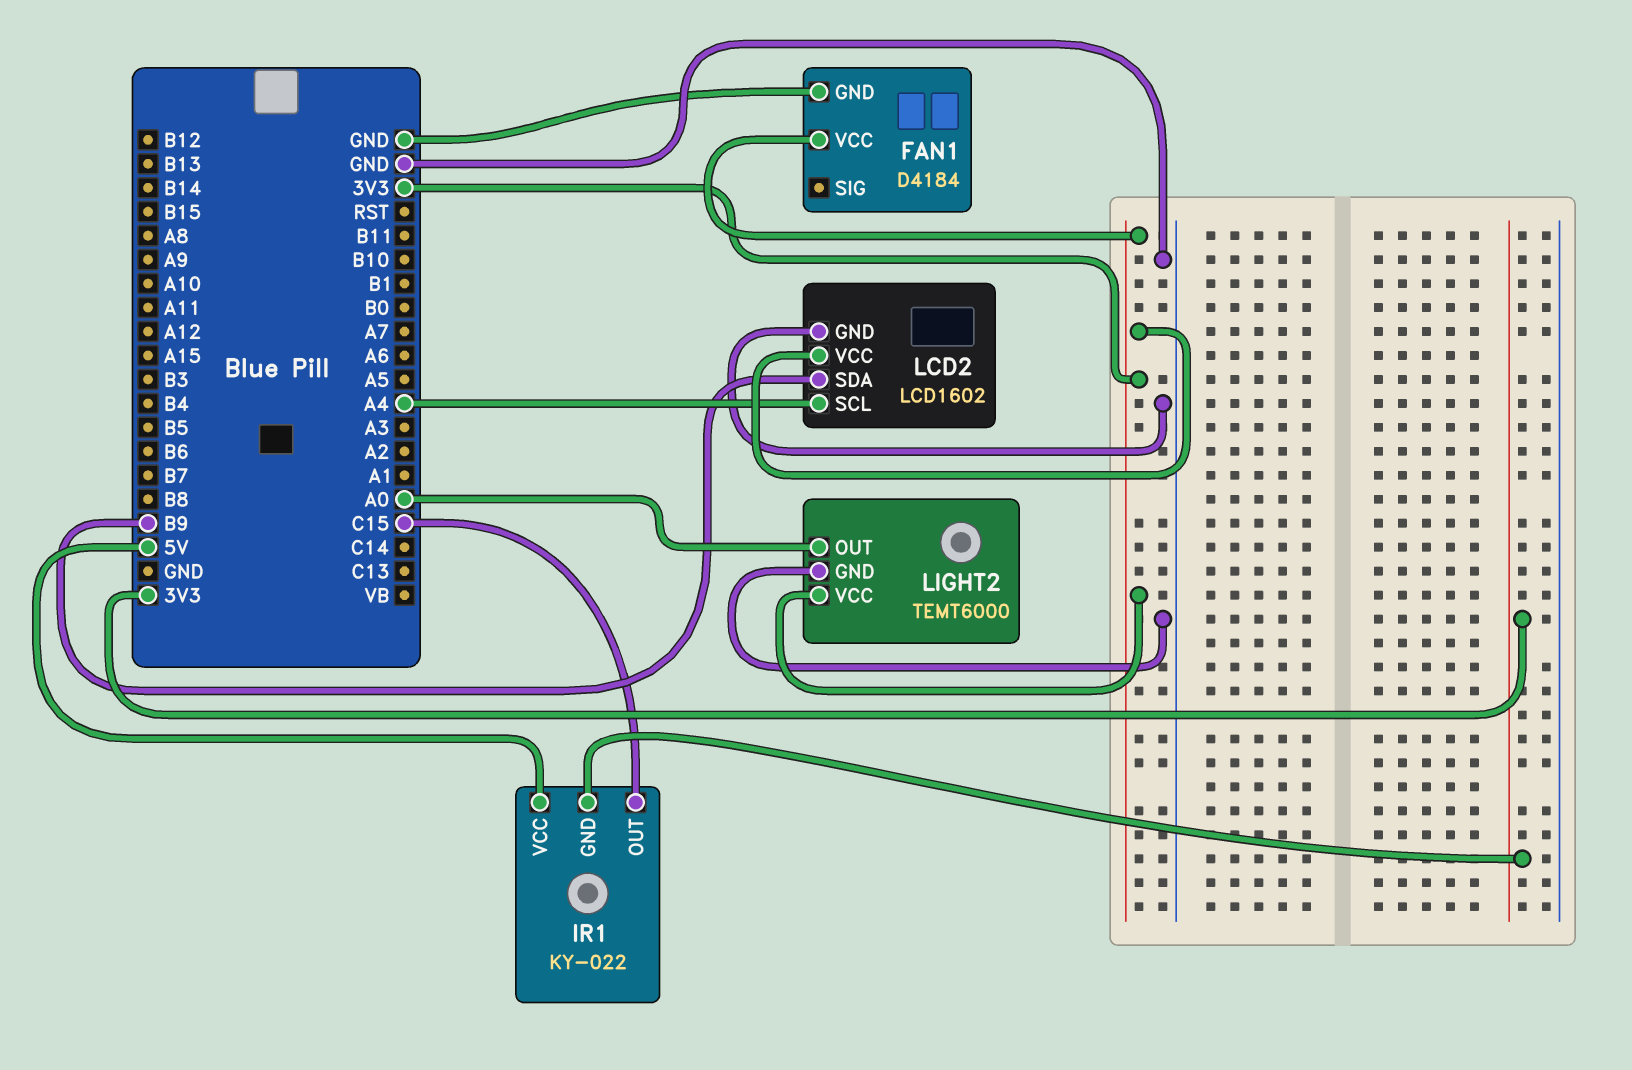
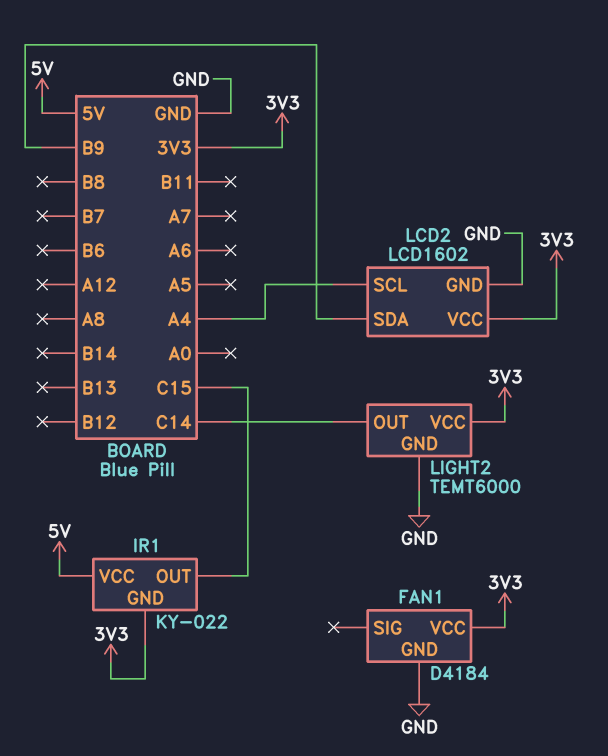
LIGHT2 pin OUT: A0 -> C14

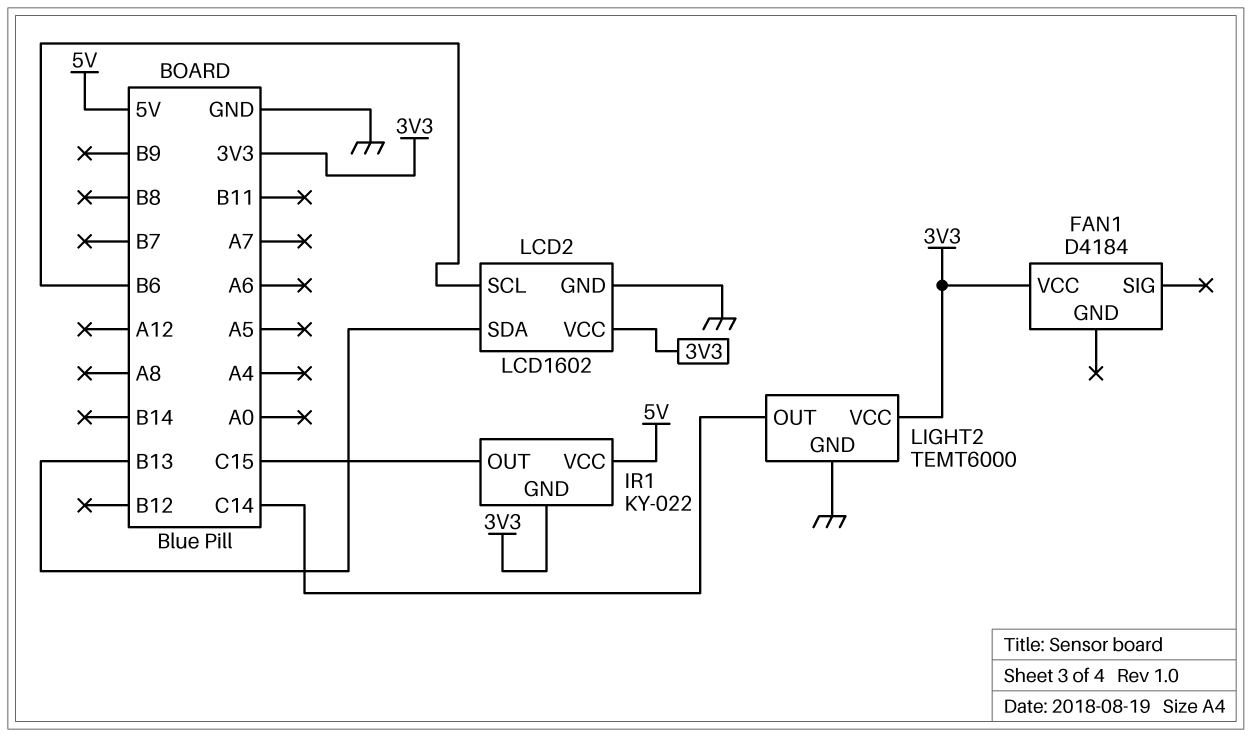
FAN1 pin GND: GND -> none
LCD2 pin SCL: A4 -> B6
LCD2 pin SDA: B9 -> B13

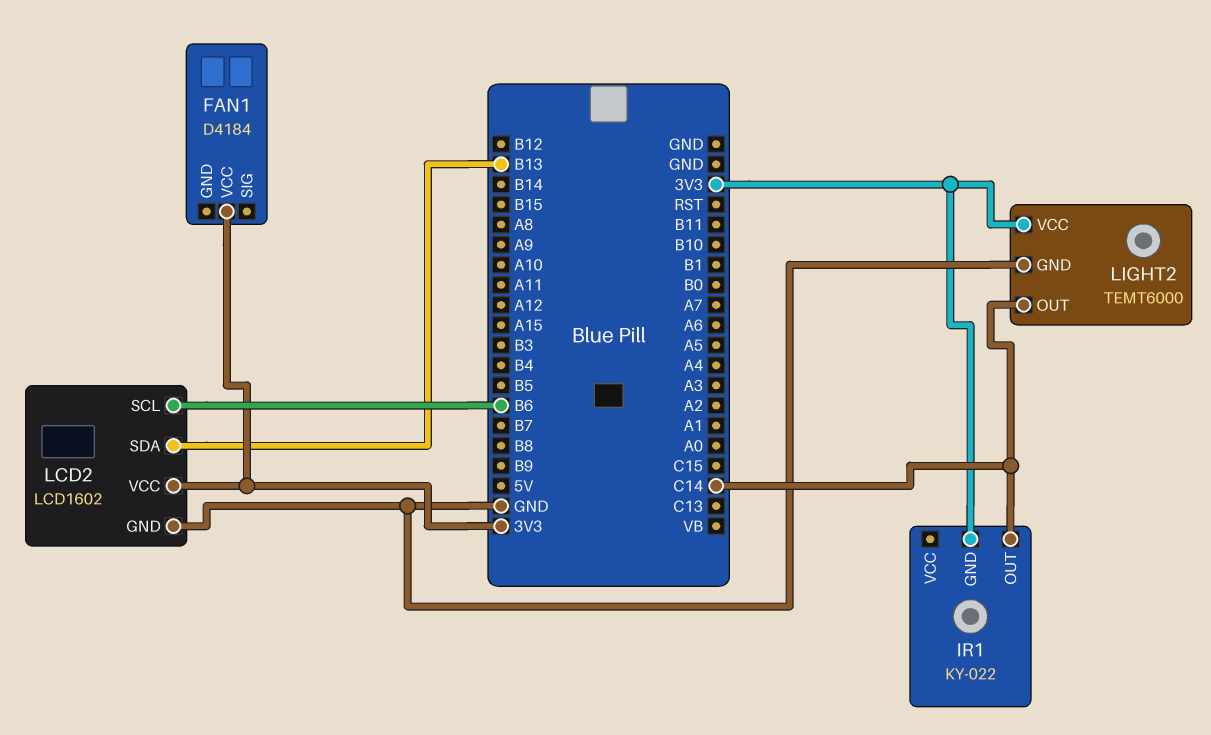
IR1 pin OUT: C15 -> C14
IR1 pin VCC: 5V -> none

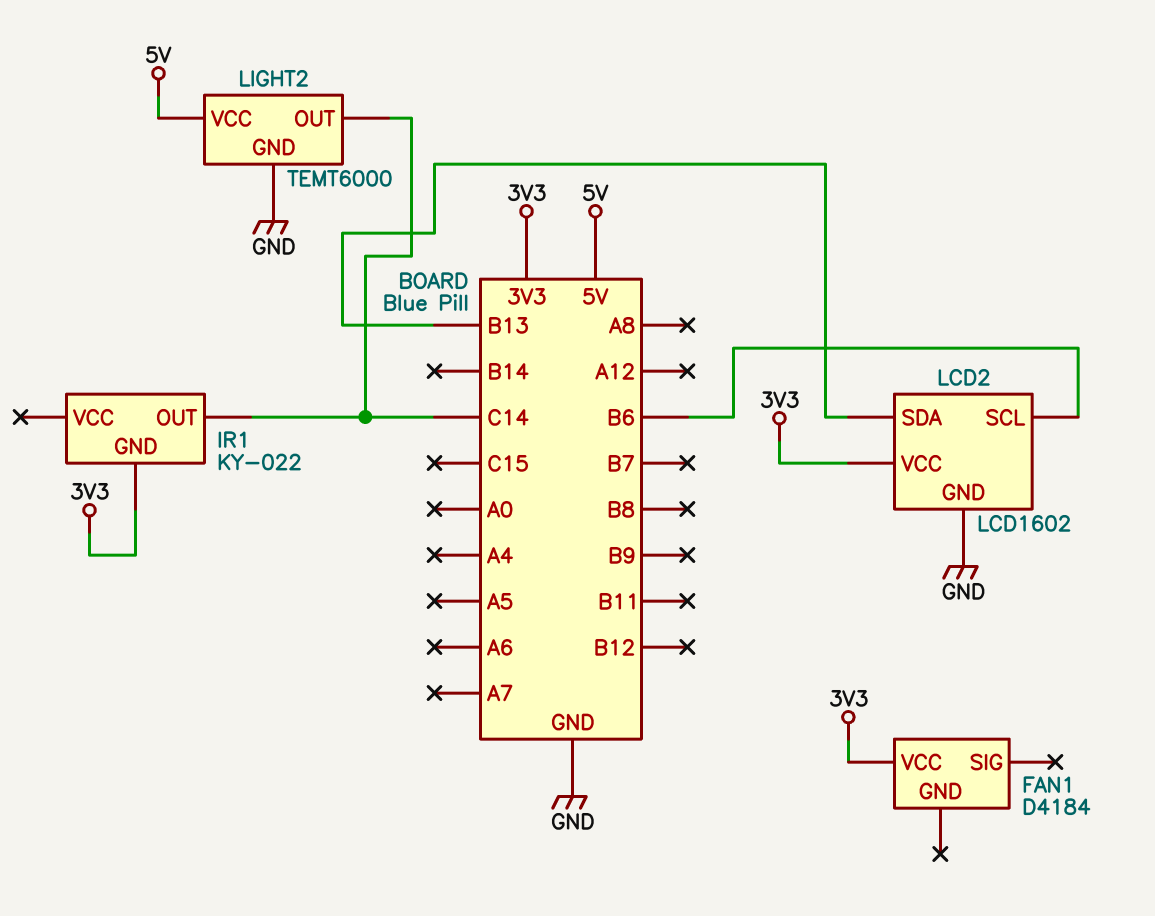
LIGHT2 pin VCC: 3V3 -> 5V

